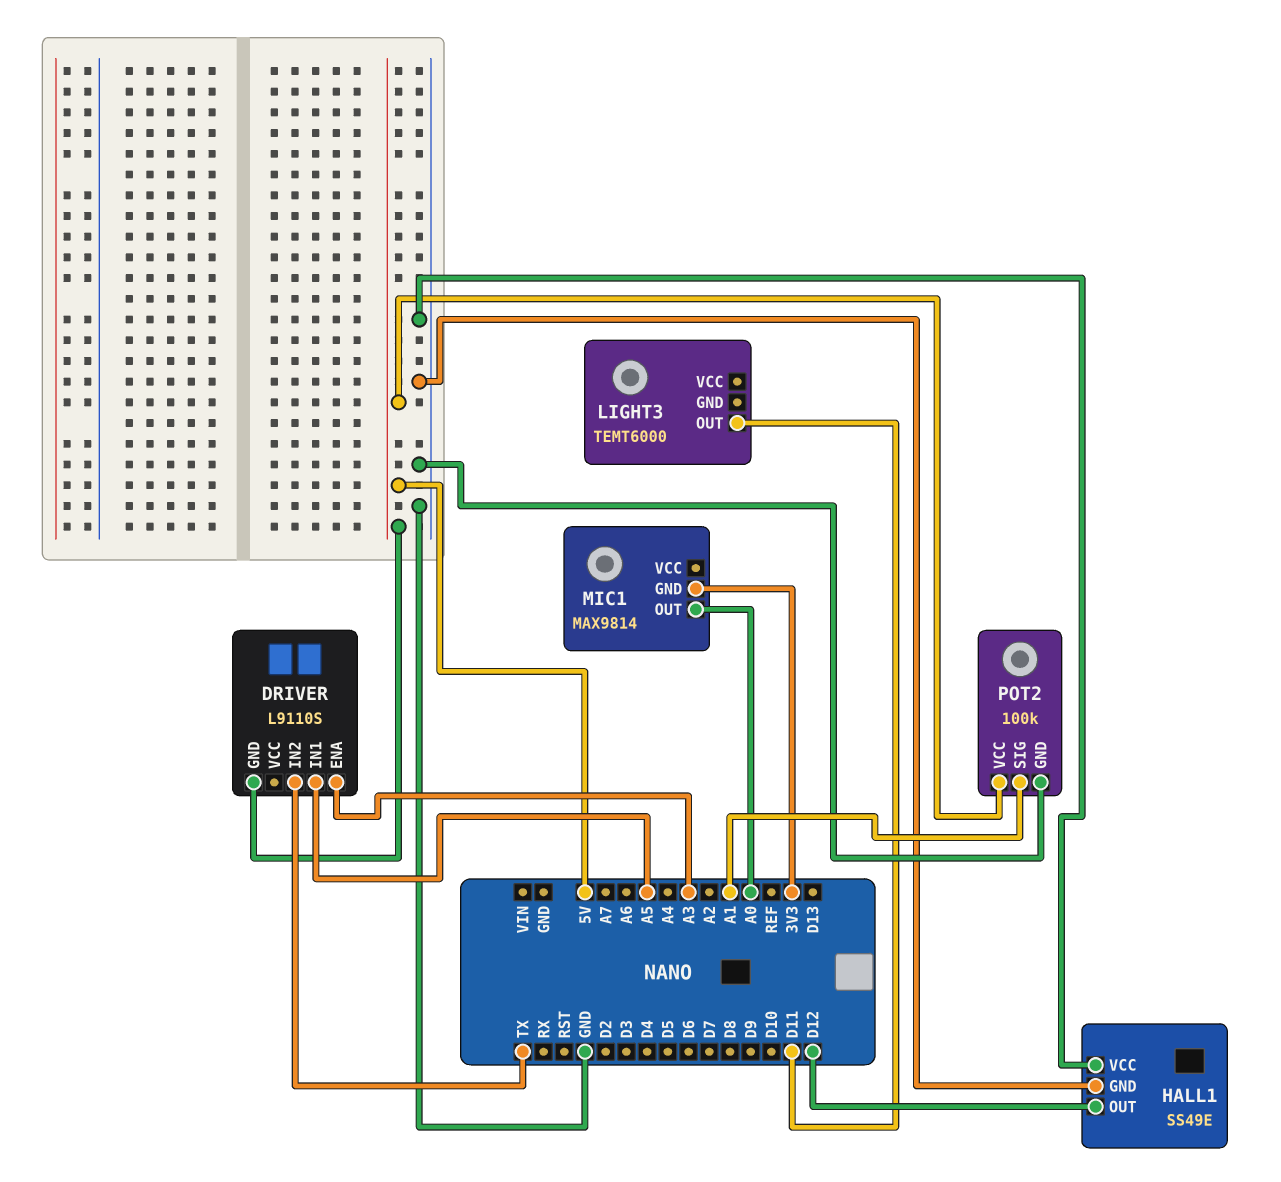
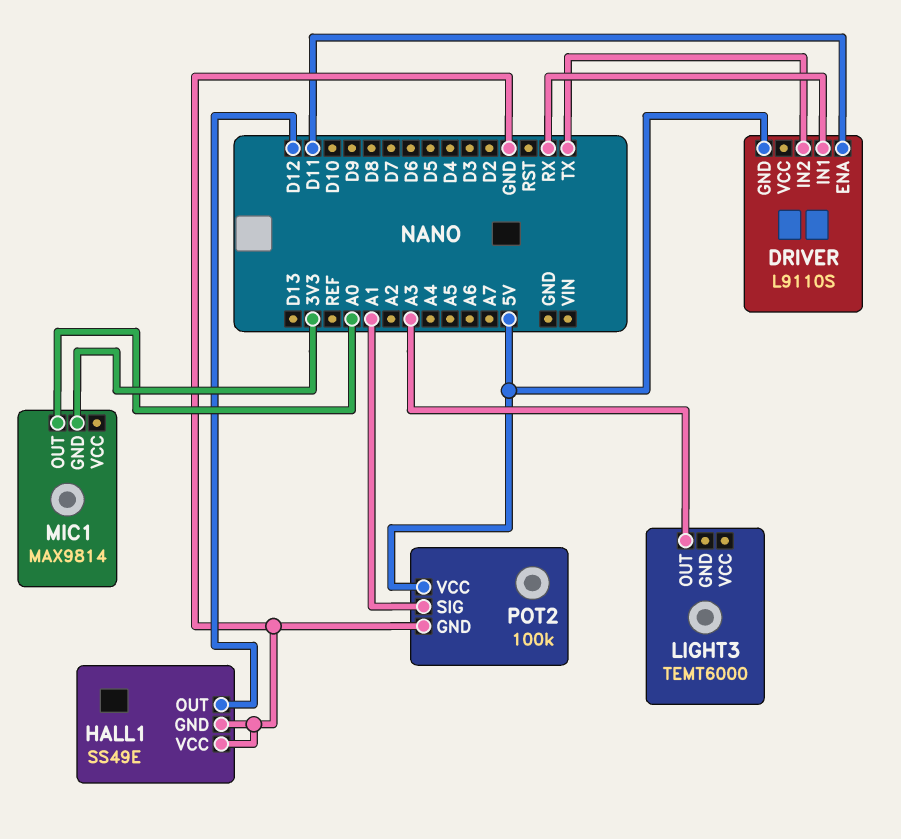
DRIVER pin ENA: A3 -> D11
DRIVER pin IN1: A5 -> RX
LIGHT3 pin OUT: D11 -> A3

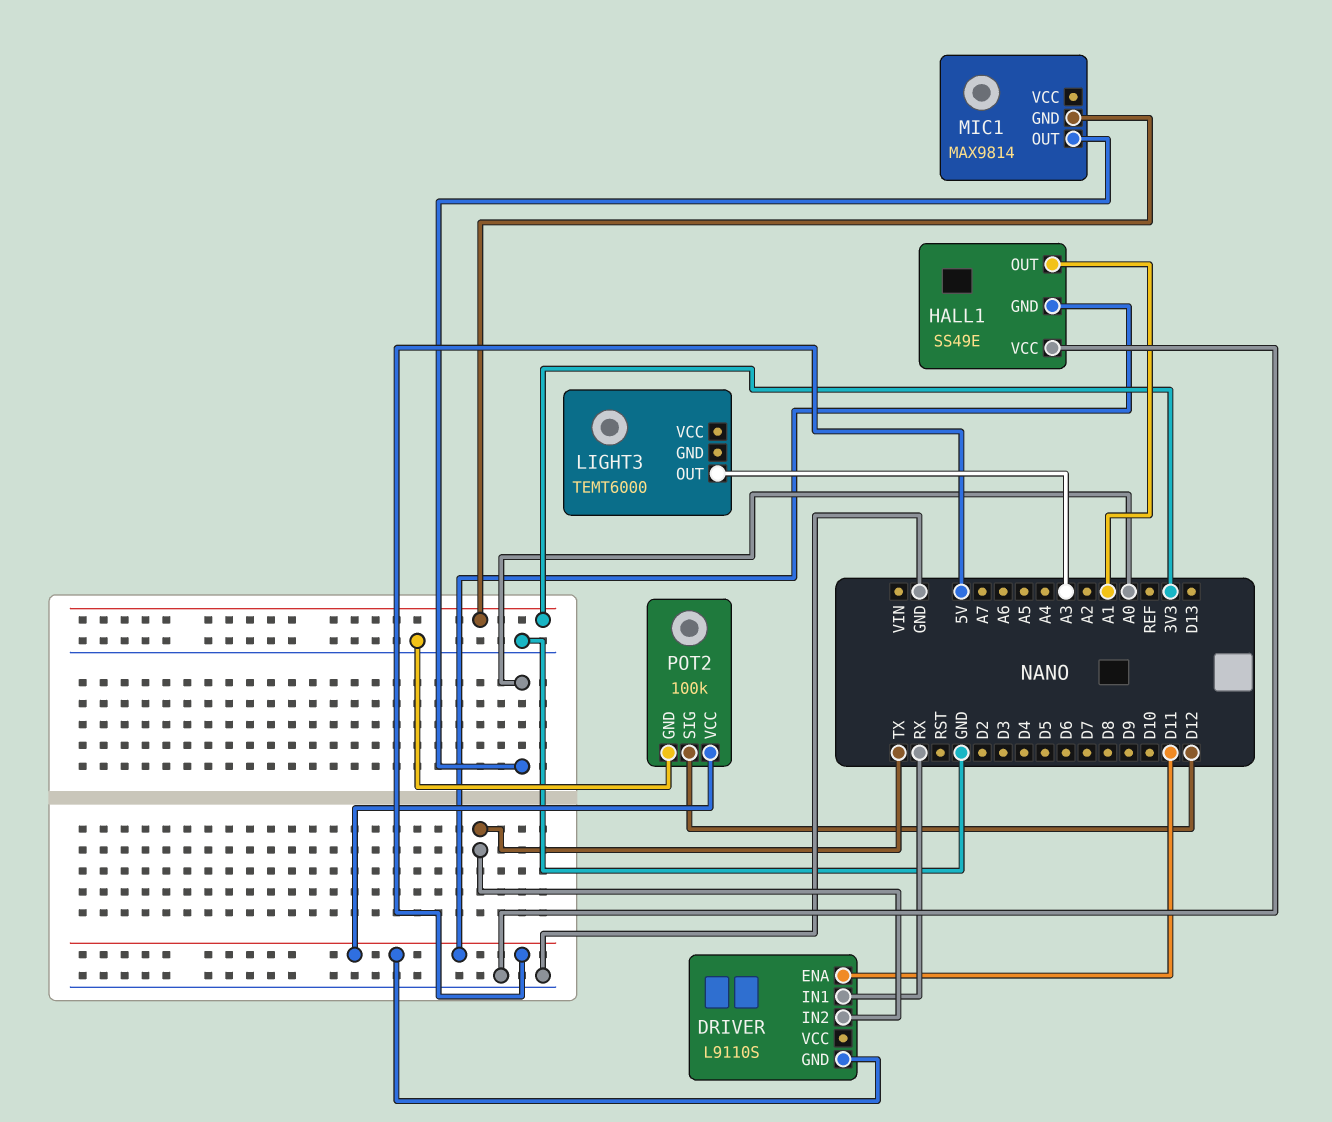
HALL1 pin GND: GND -> 5V
HALL1 pin OUT: D12 -> A1
POT2 pin SIG: A1 -> D12

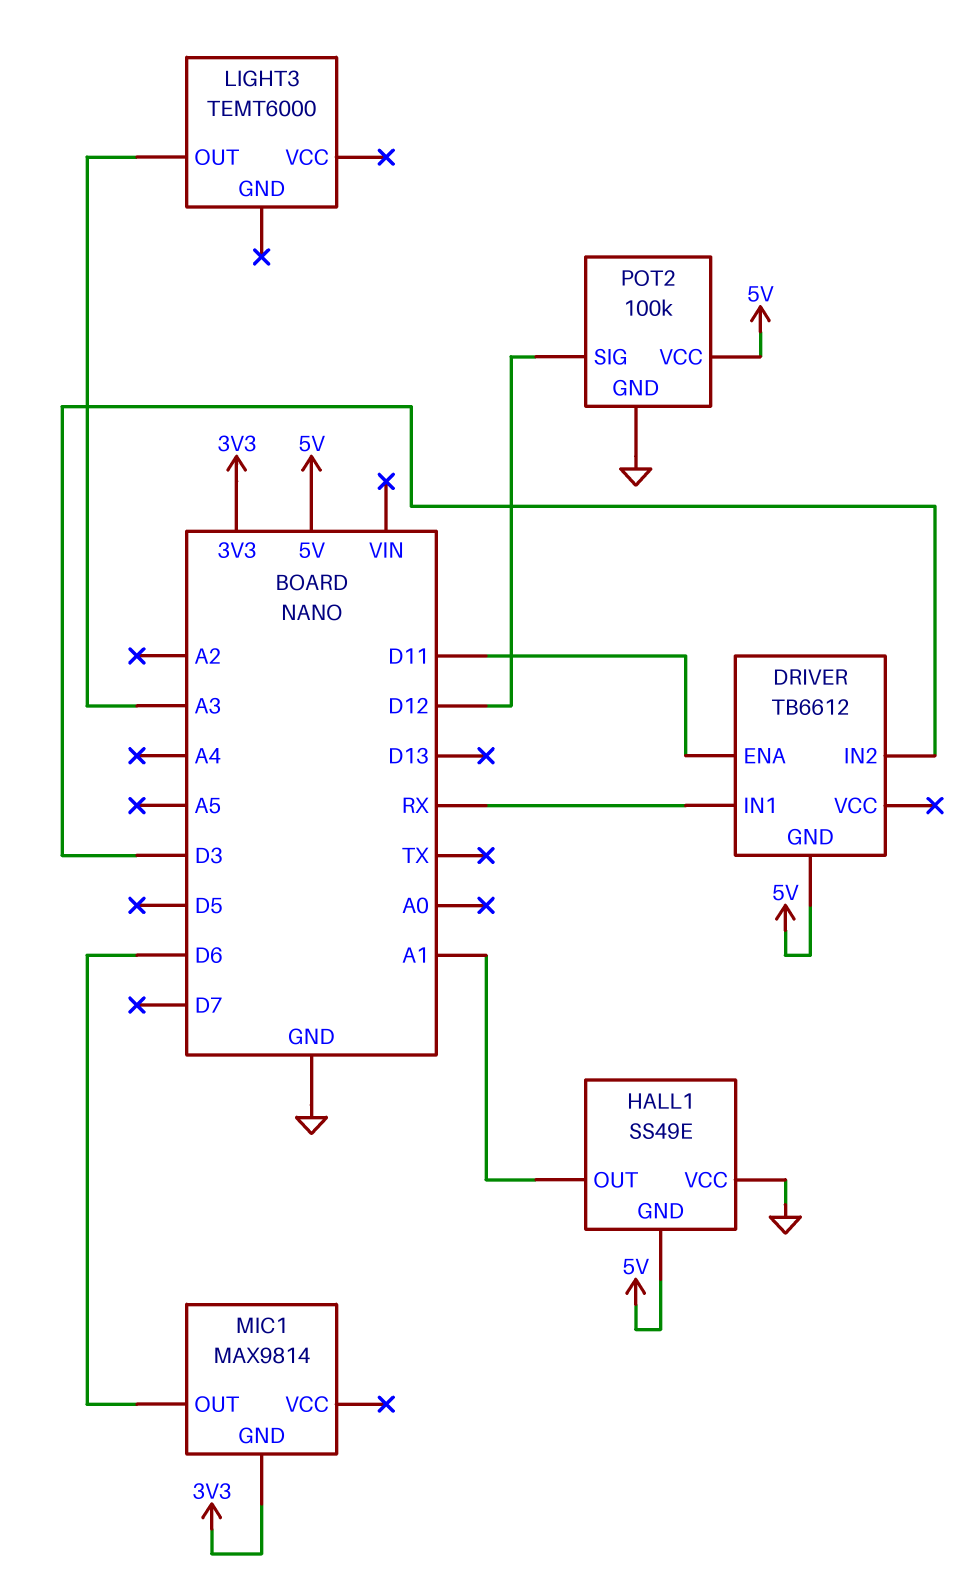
DRIVER: L9110S -> TB6612
DRIVER pin IN2: TX -> D3
MIC1 pin OUT: A0 -> D6

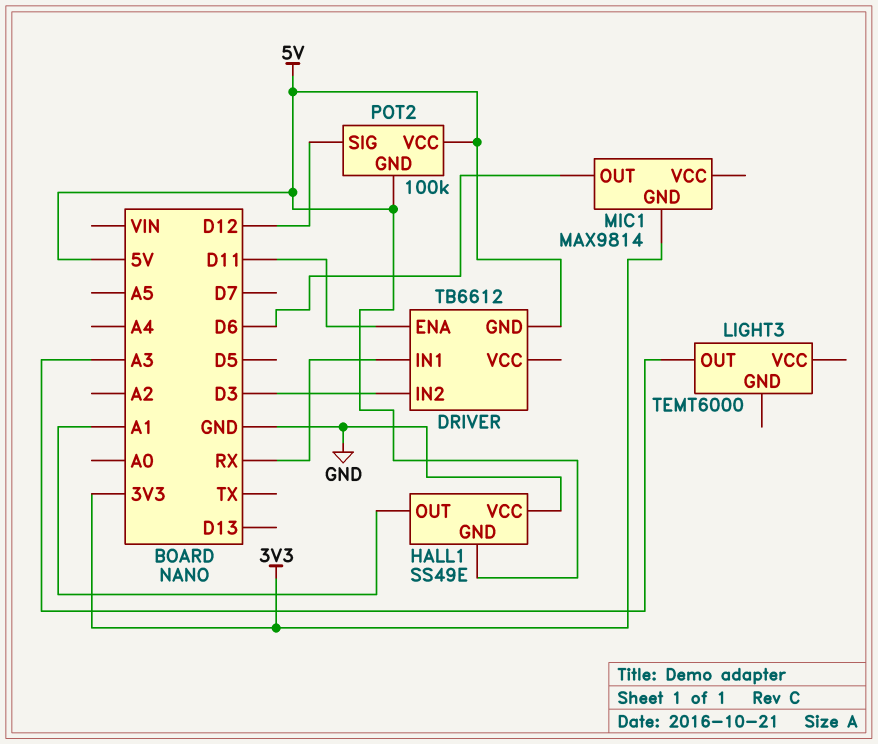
POT2 pin GND: GND -> 5V

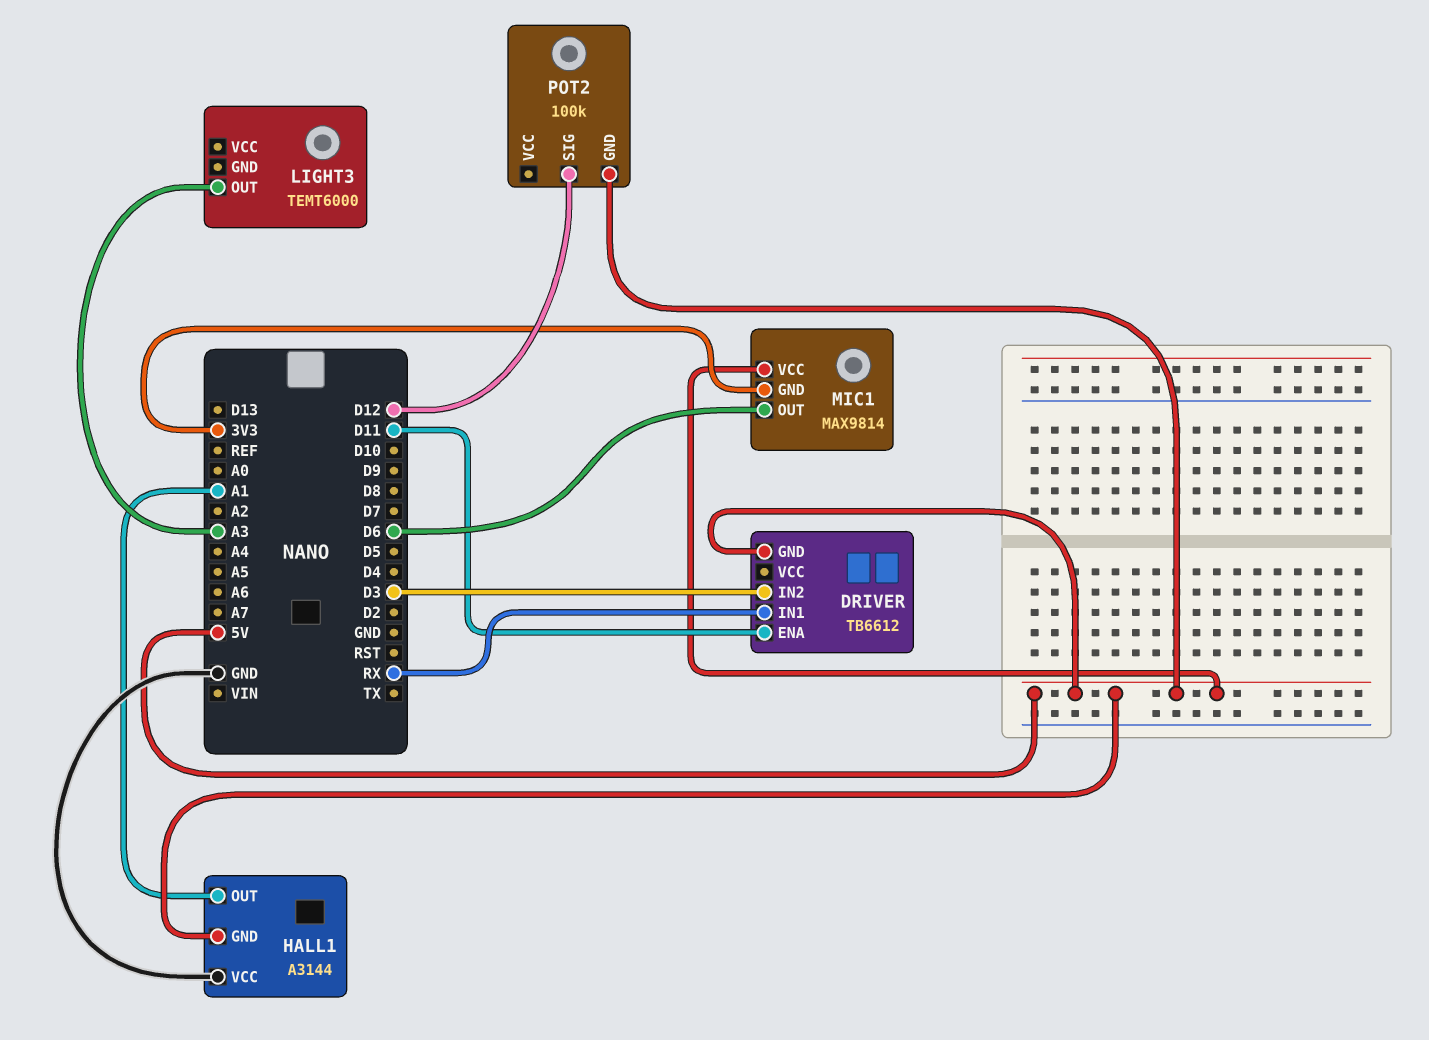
HALL1: SS49E -> A3144
MIC1 pin VCC: none -> 5V
POT2 pin VCC: 5V -> none

